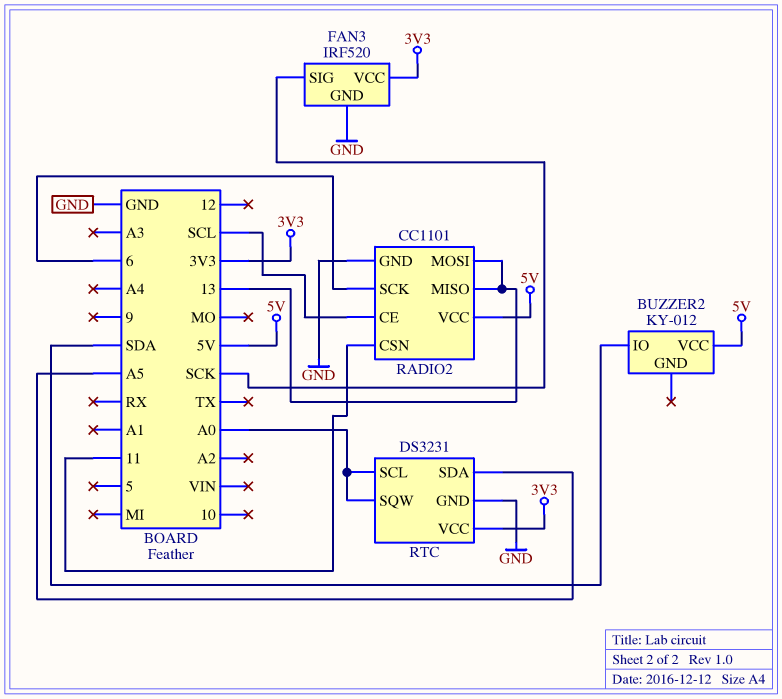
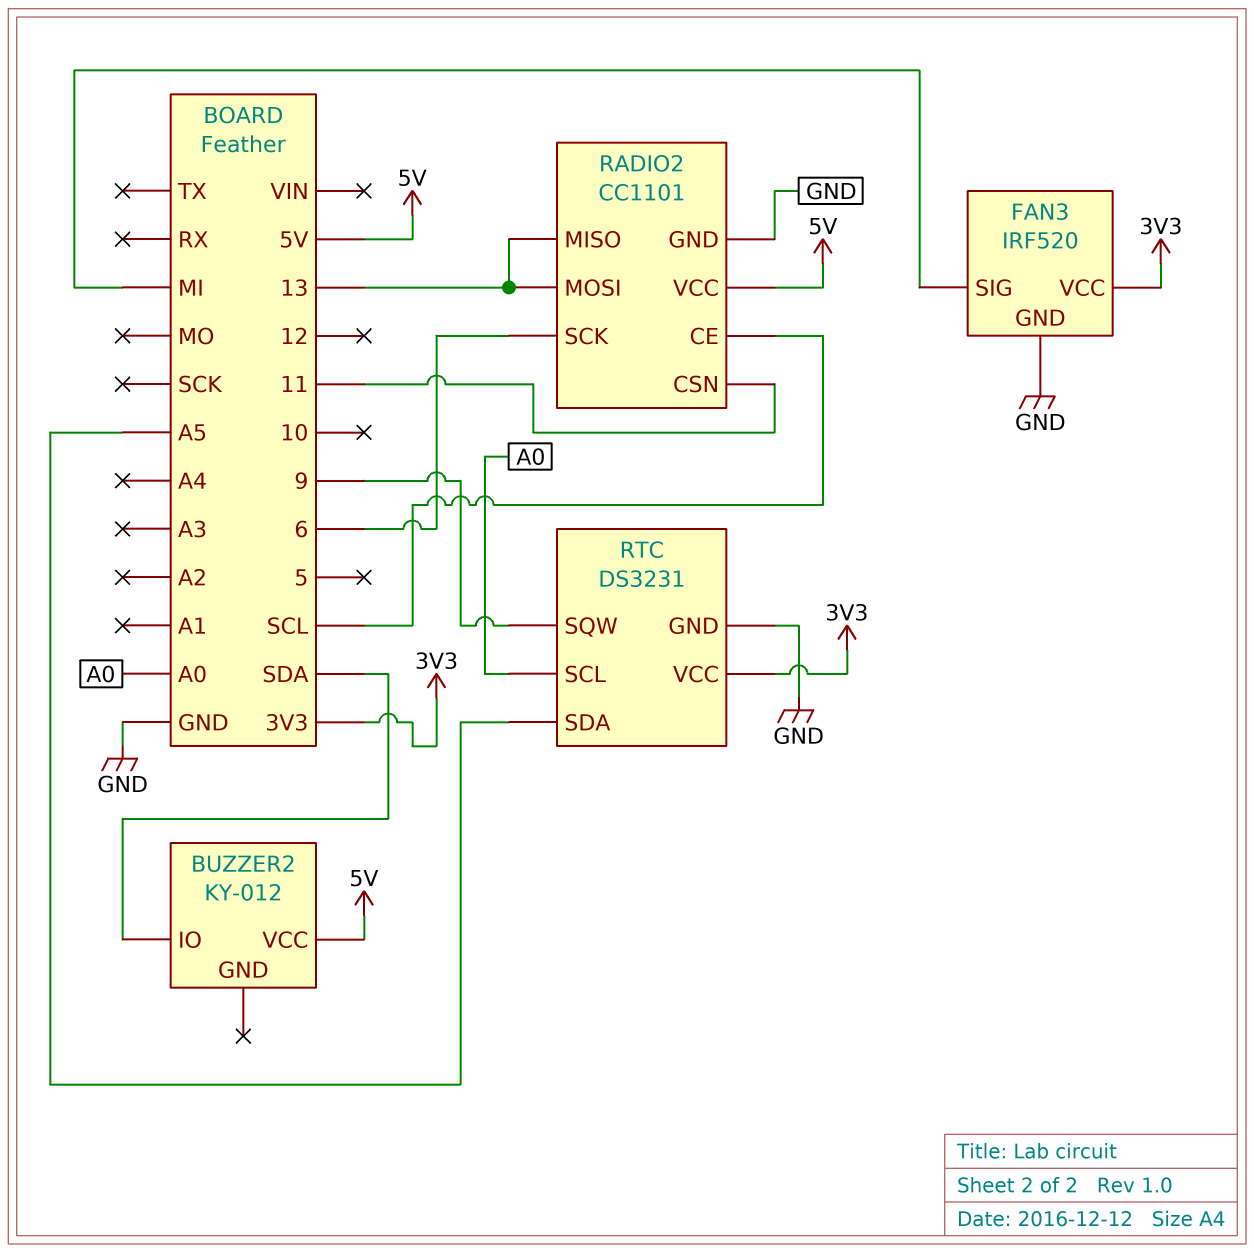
FAN3 pin SIG: SCK -> MI
RTC pin SQW: A0 -> 9

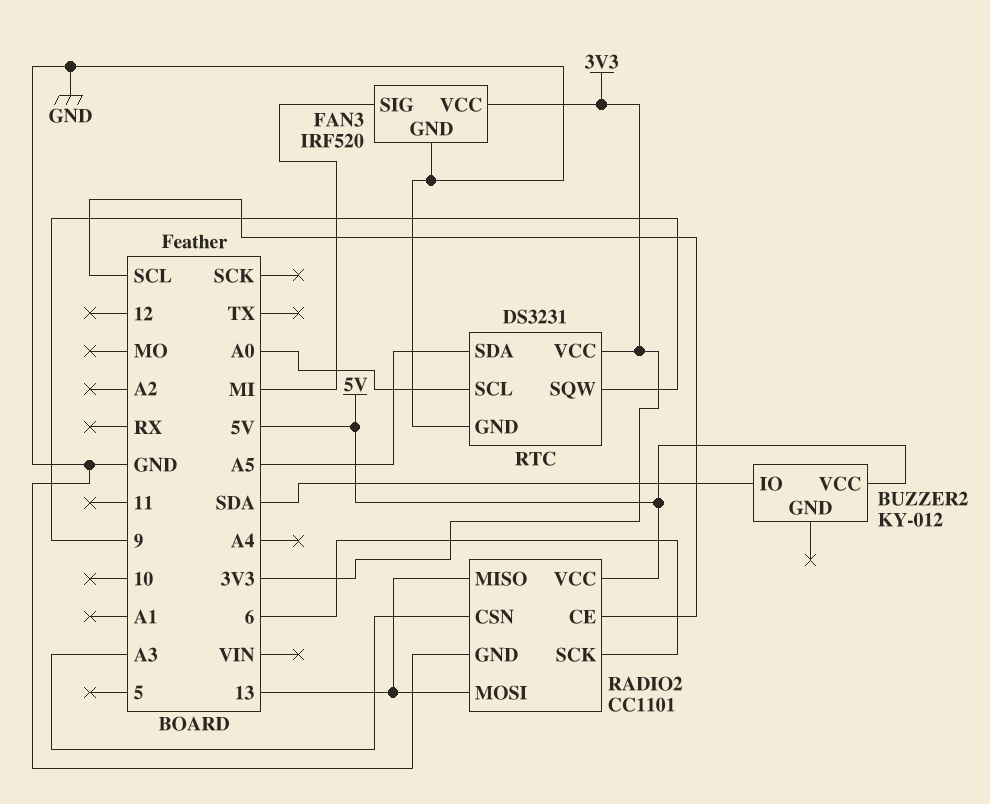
RADIO2 pin CSN: 11 -> A3

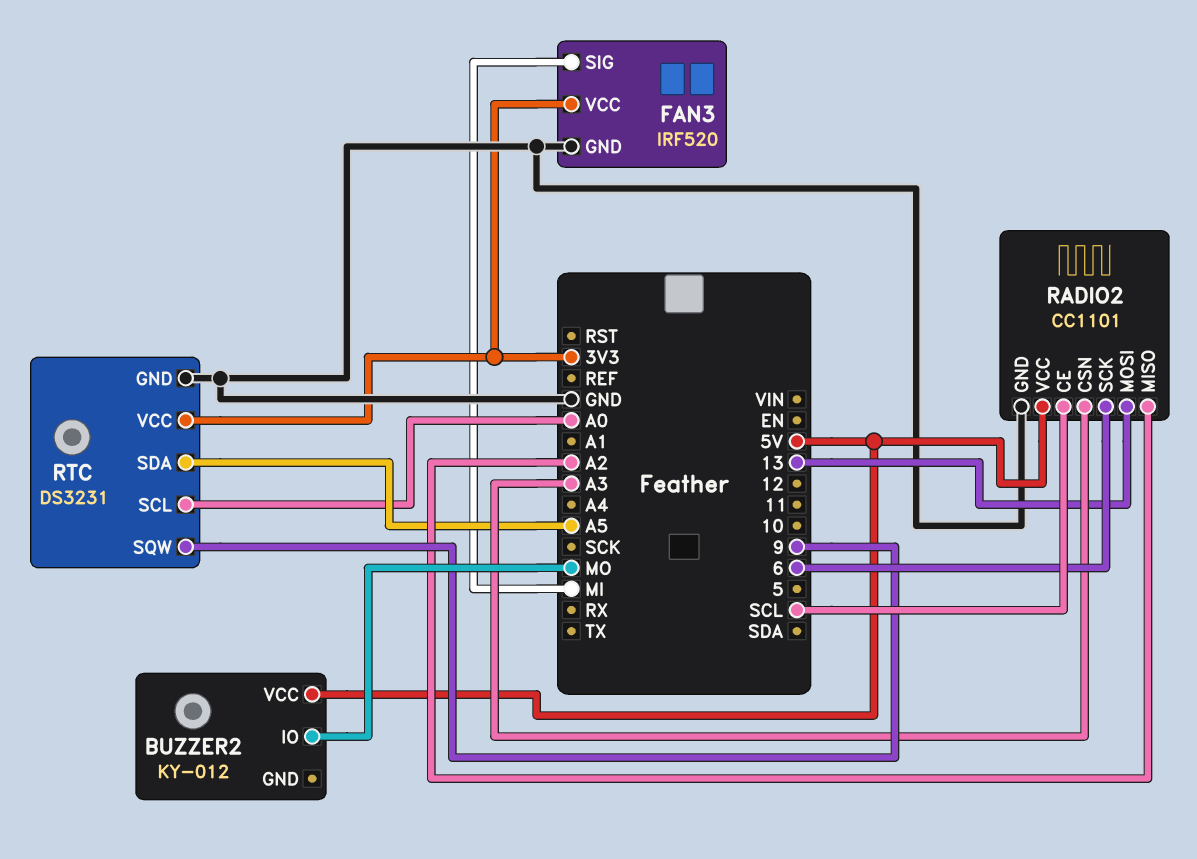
BUZZER2 pin IO: SDA -> MO
RADIO2 pin MISO: 13 -> A2

